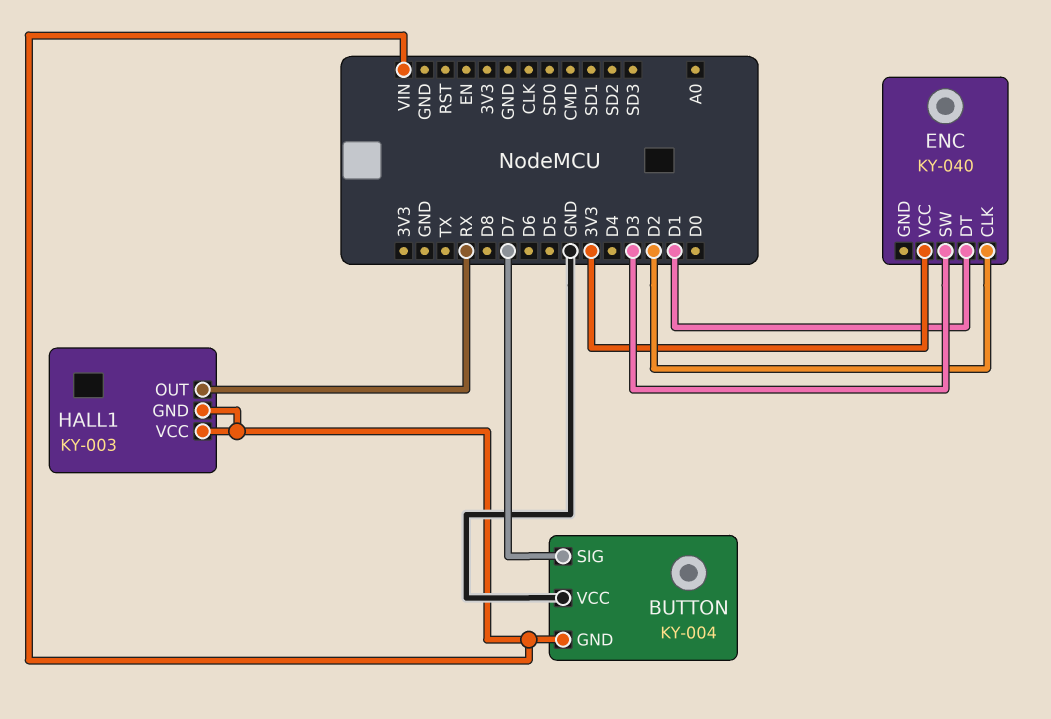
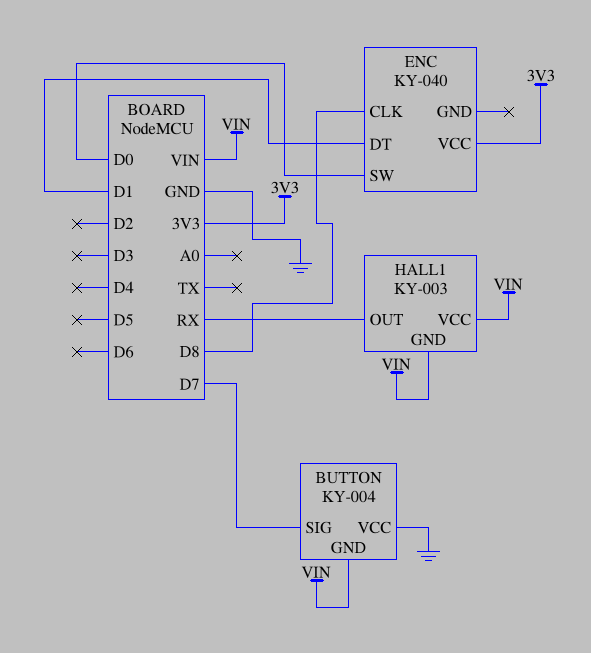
ENC pin CLK: D2 -> D8
ENC pin SW: D3 -> D0

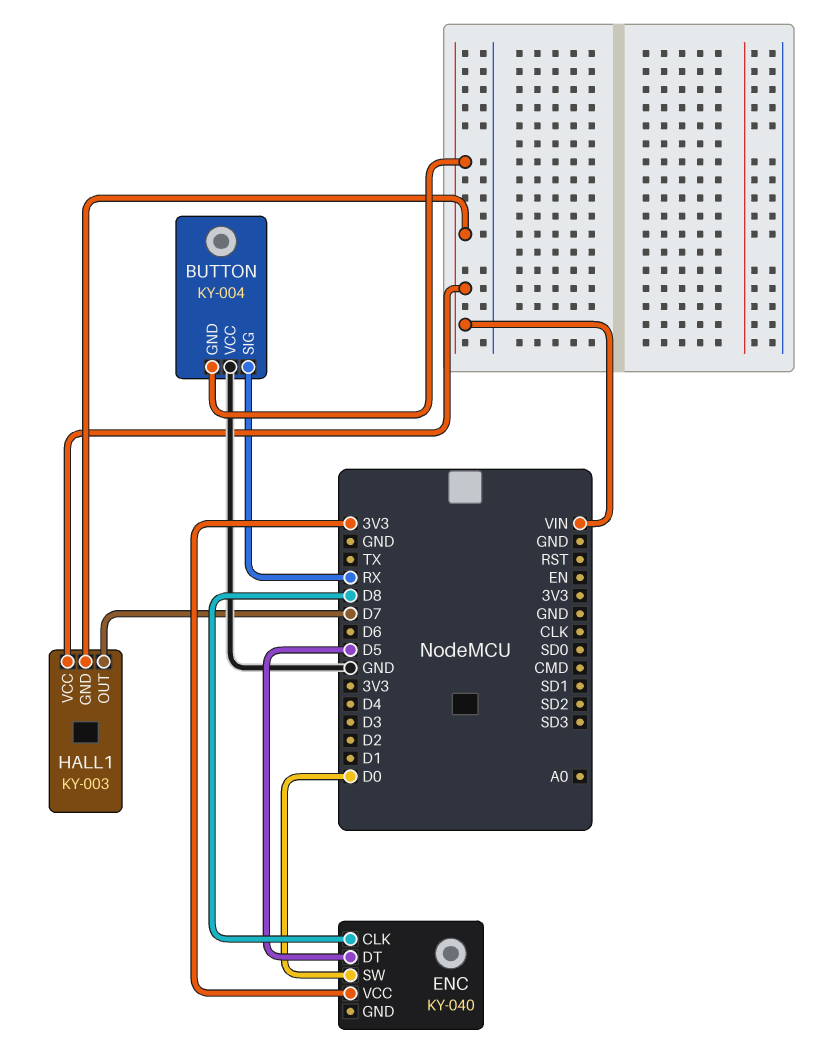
BUTTON pin SIG: D7 -> RX
ENC pin DT: D1 -> D5
HALL1 pin OUT: RX -> D7

